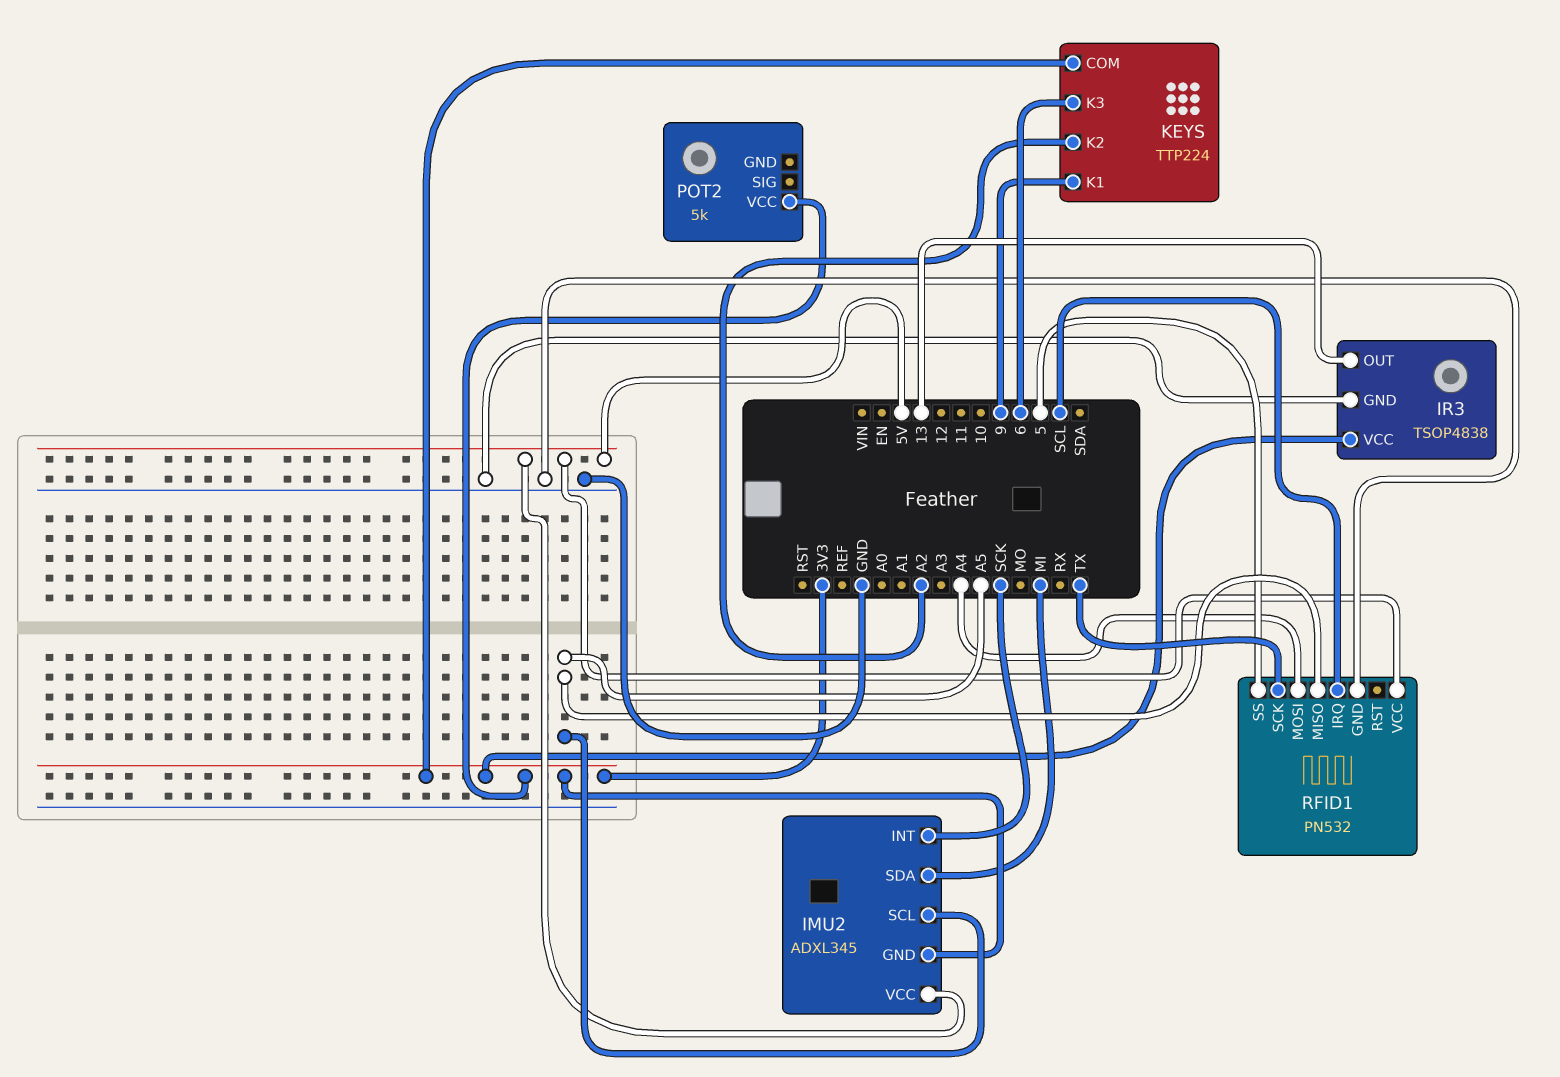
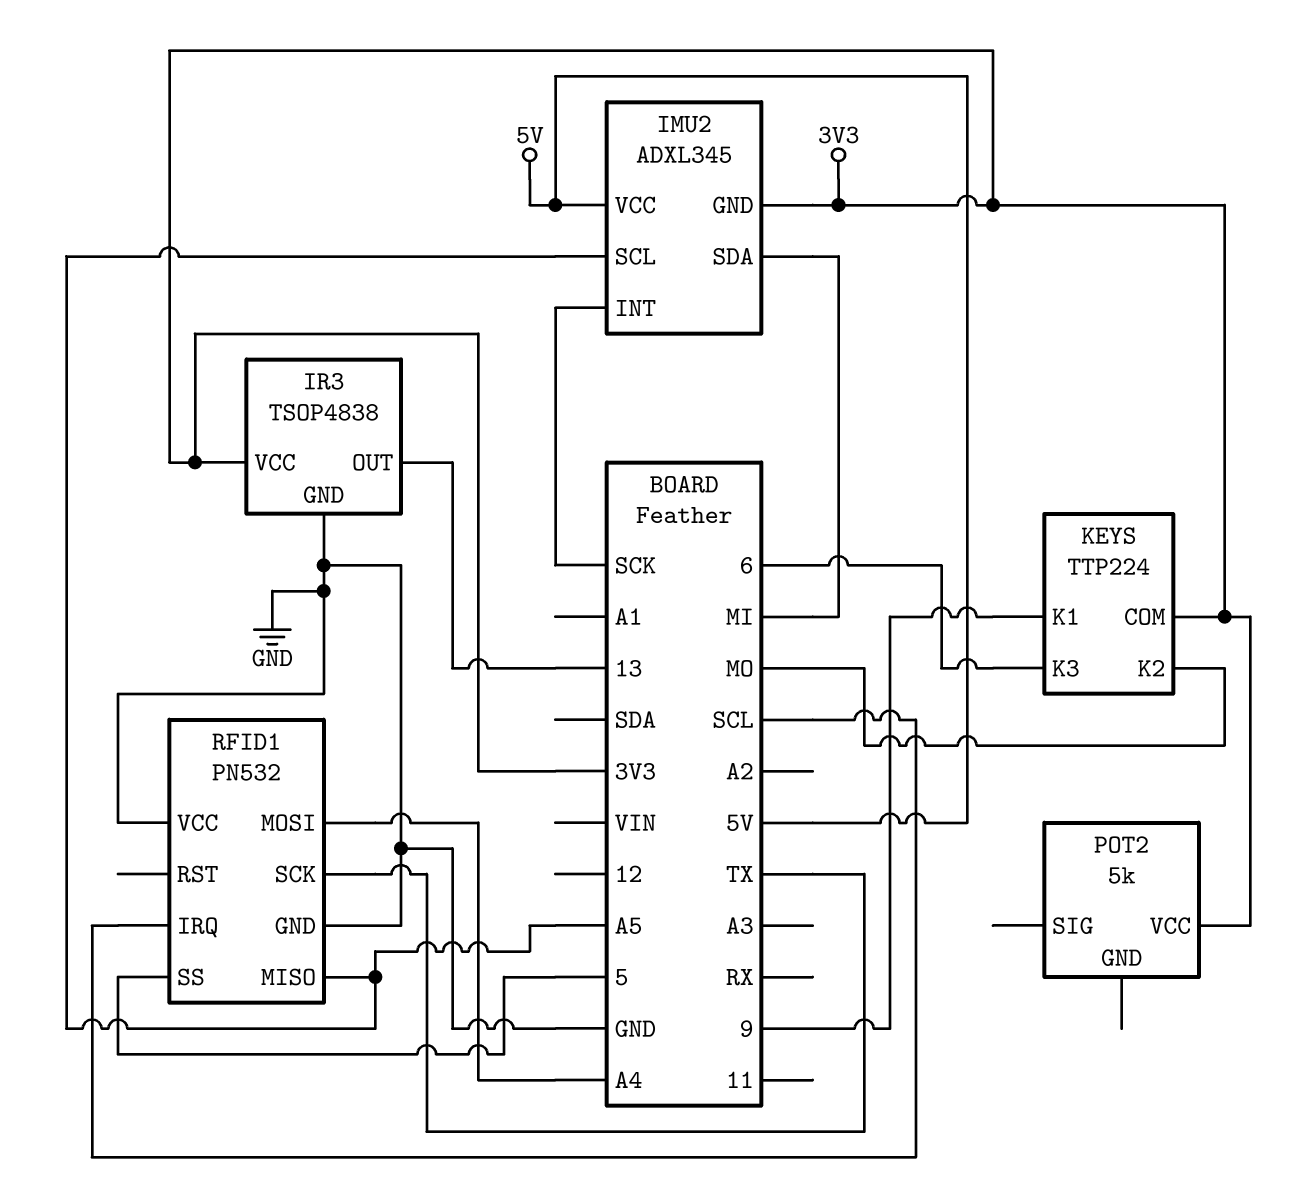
KEYS pin K2: A2 -> MO
RFID1 pin VCC: 5V -> GND

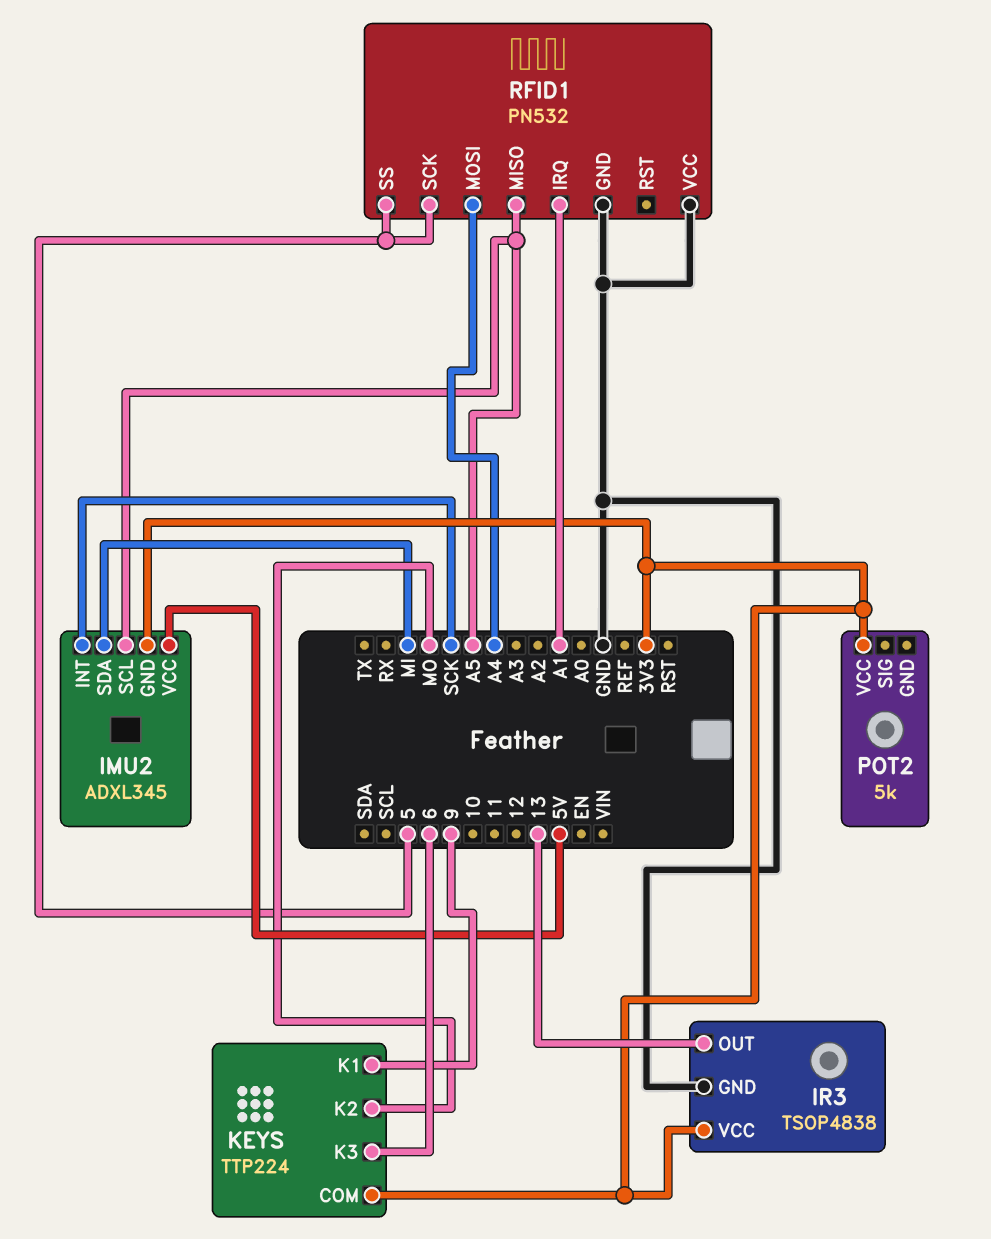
RFID1 pin IRQ: SCL -> A1
RFID1 pin SCK: TX -> 5

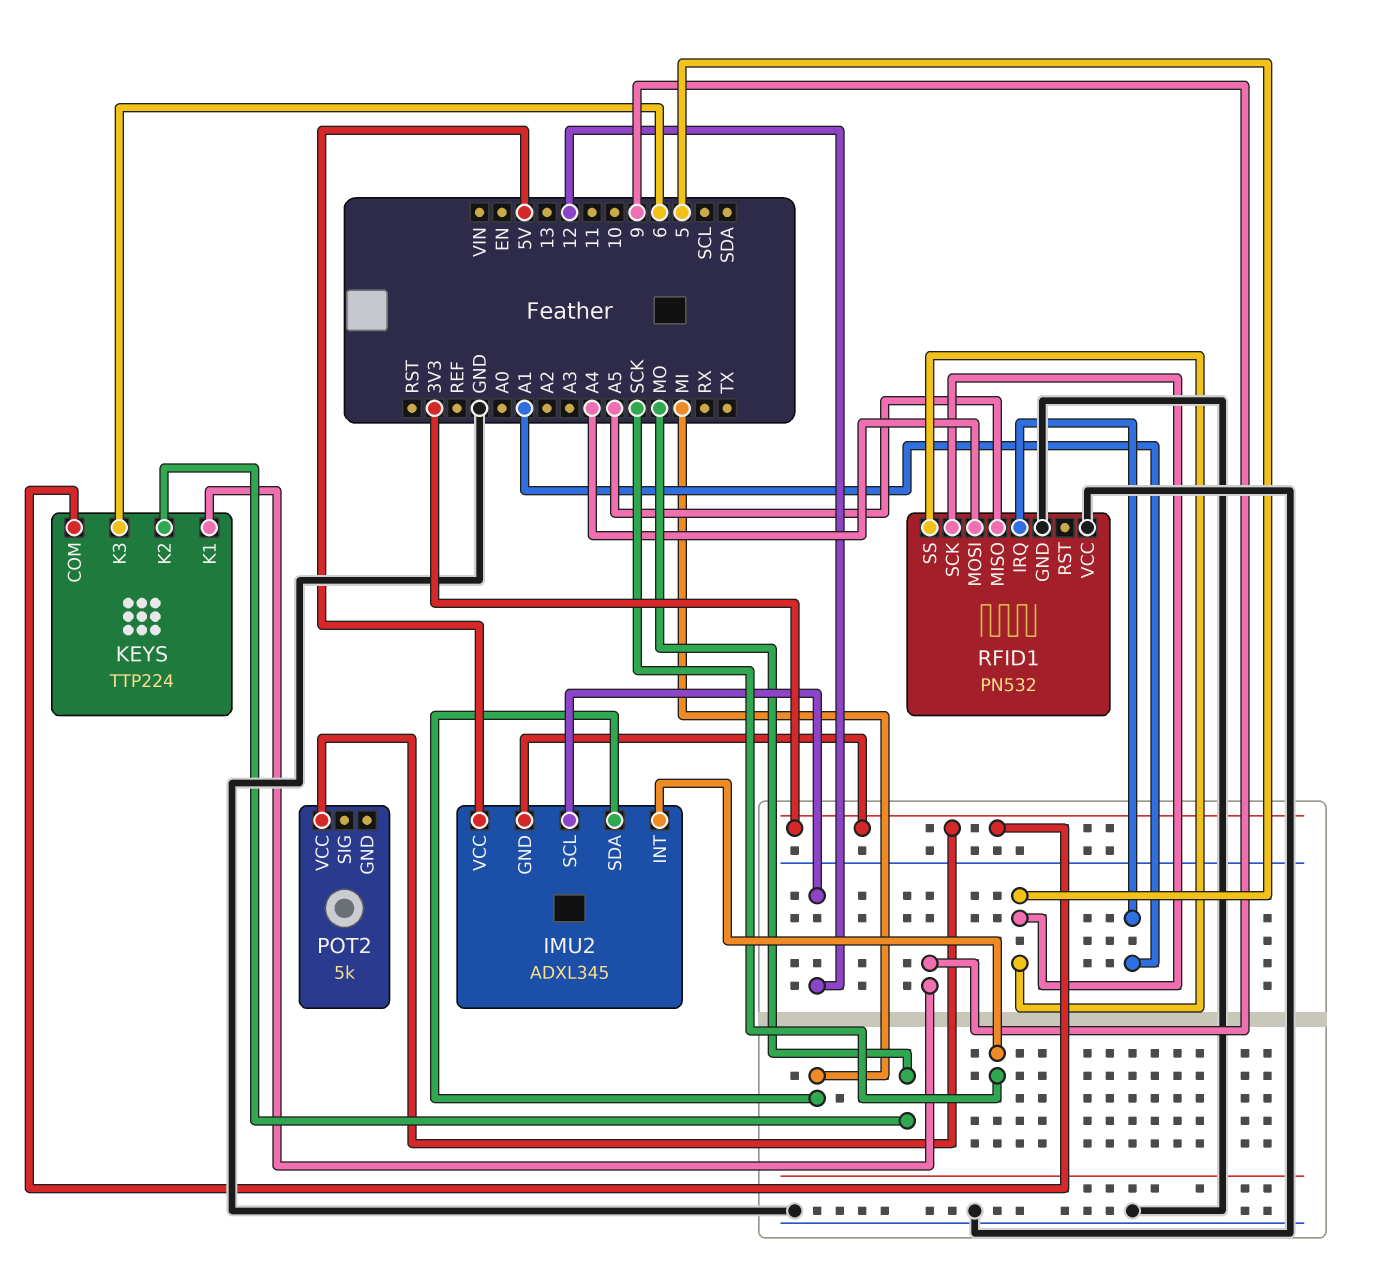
IMU2 pin SCL: A5 -> 12
IR3: TSOP4838 -> none
IR3 pin GND: GND -> none
IR3 pin OUT: 13 -> none
IR3 pin VCC: 3V3 -> none

